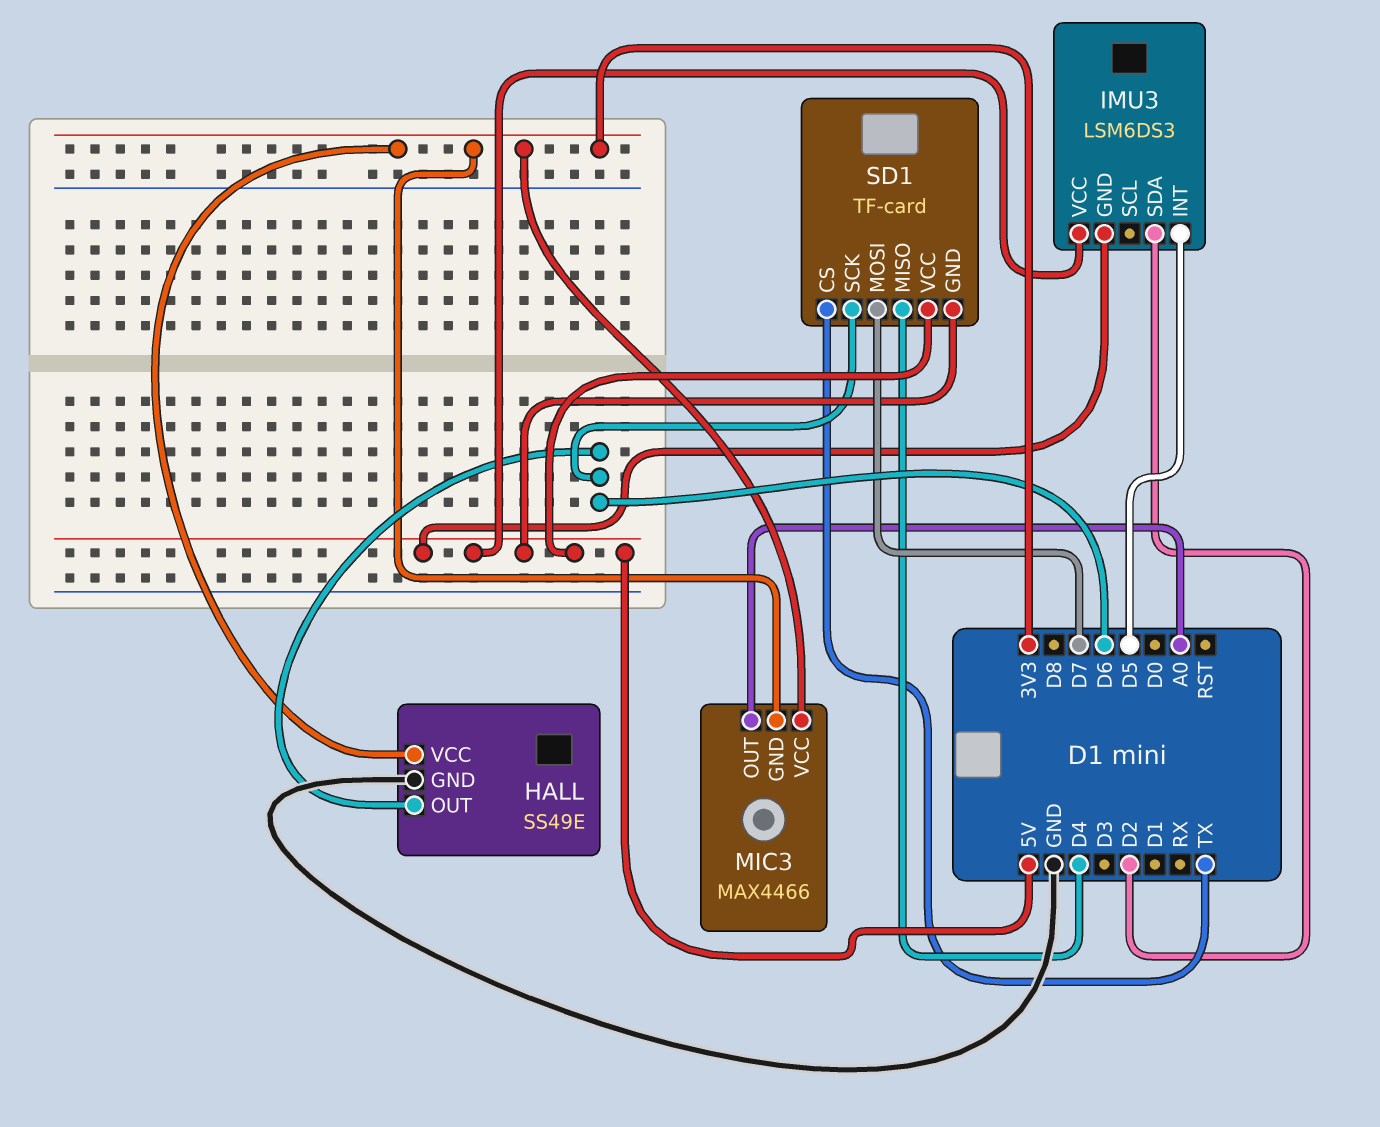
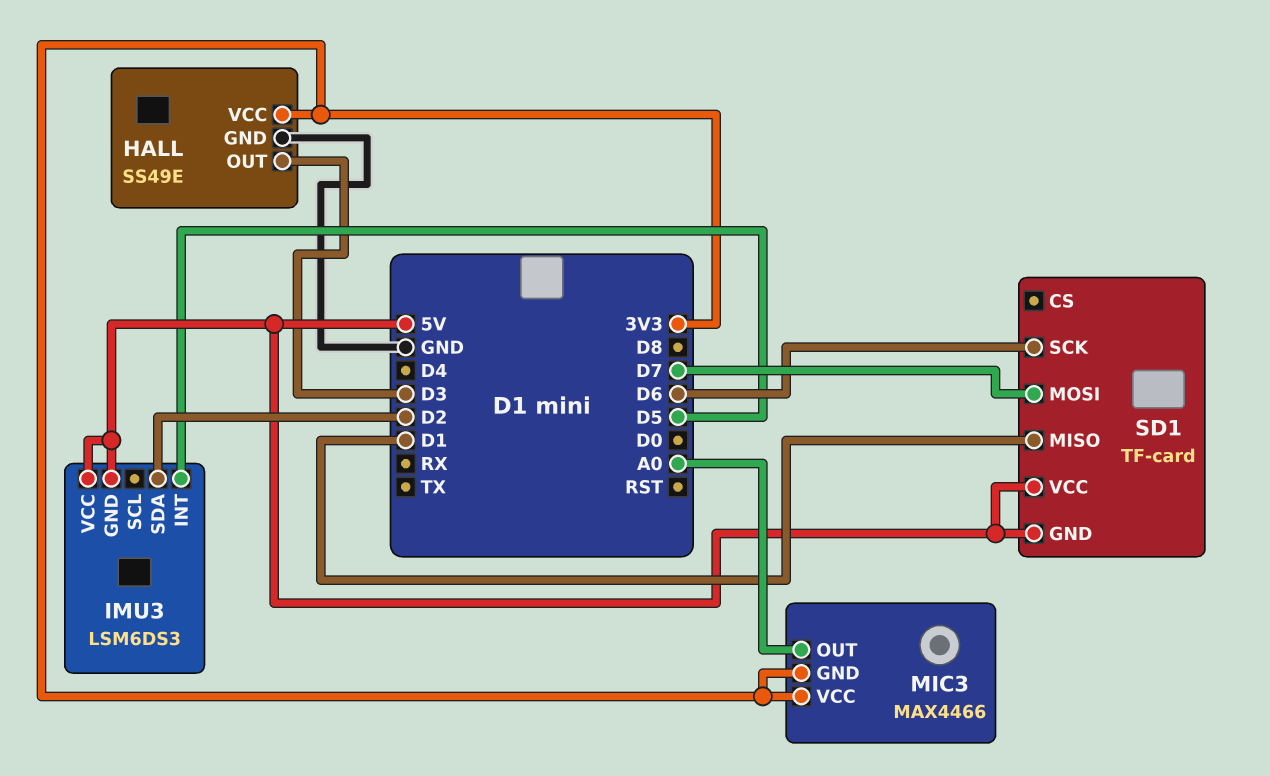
HALL pin OUT: D6 -> D3
SD1 pin CS: TX -> none
SD1 pin MISO: D4 -> D1

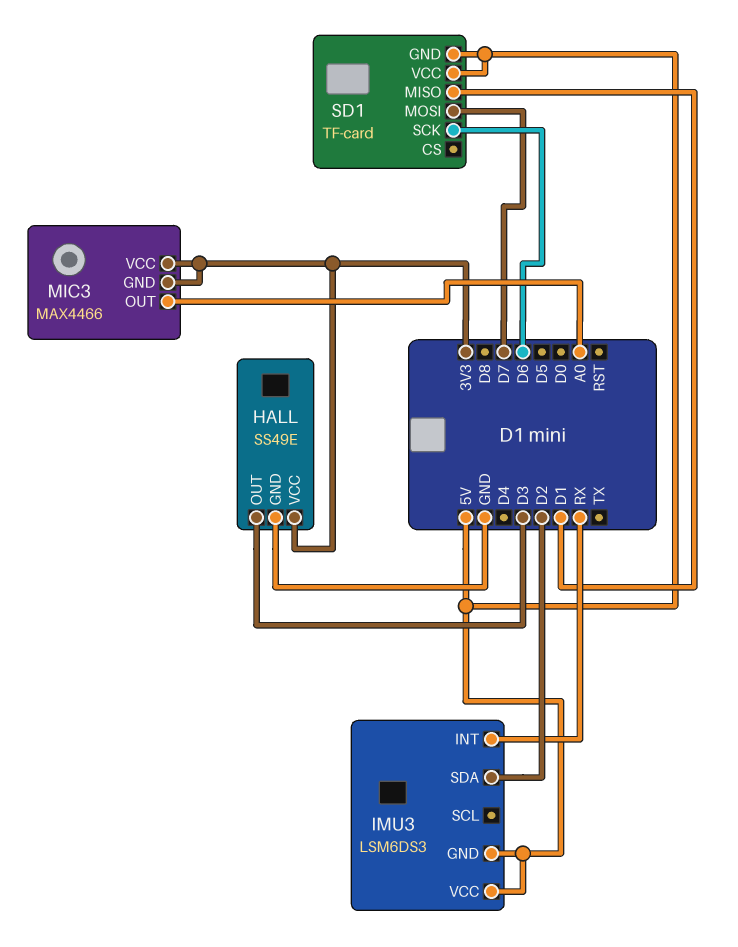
IMU3 pin INT: D5 -> RX

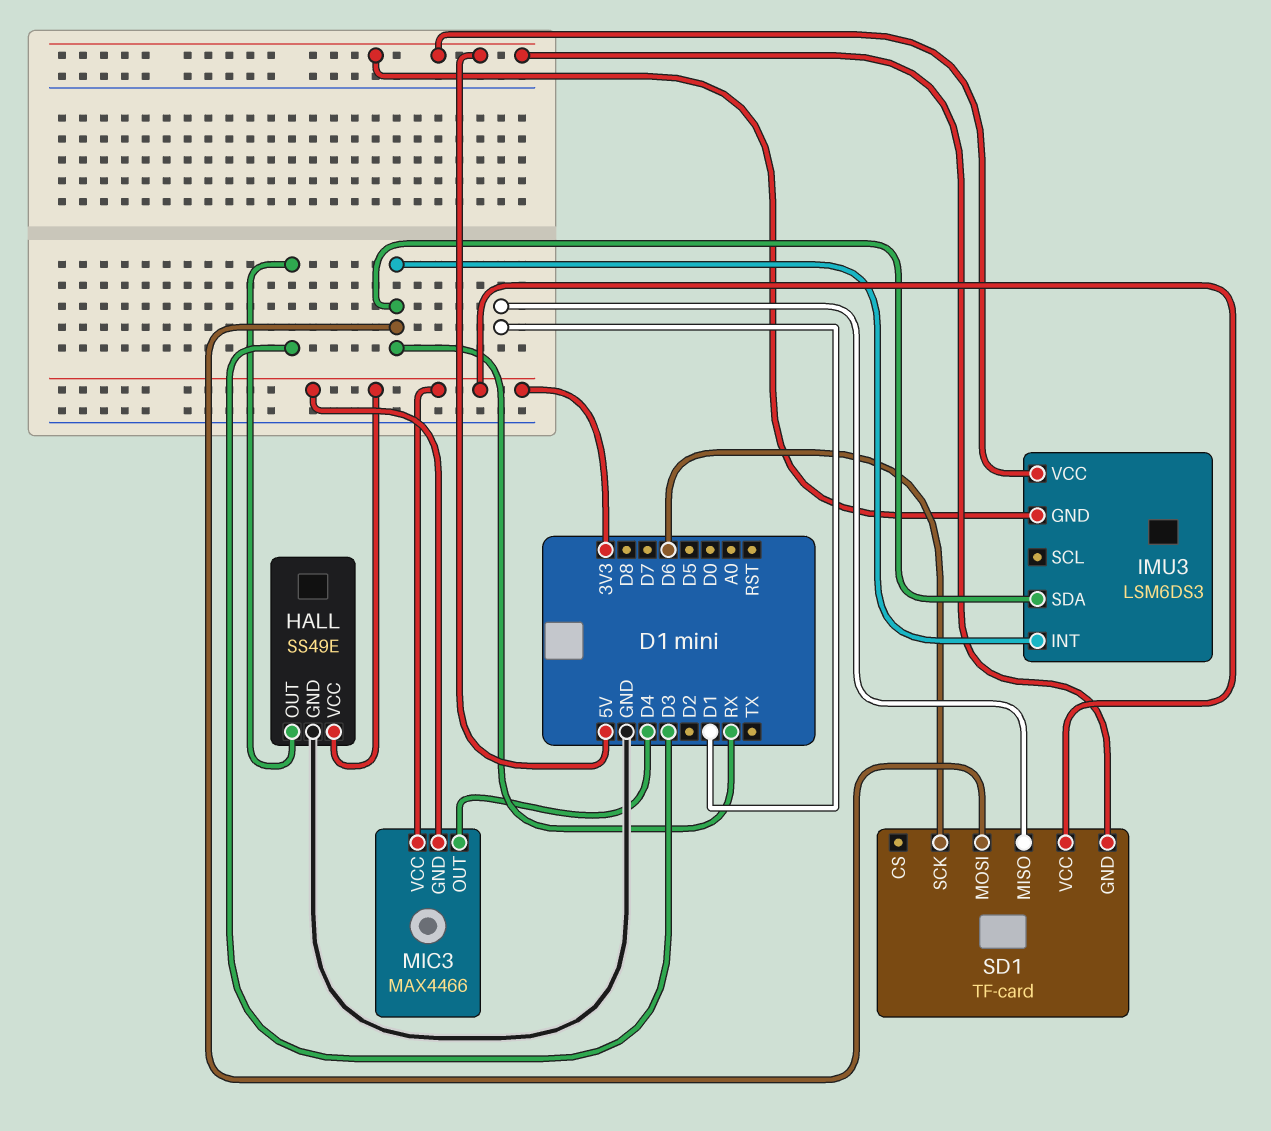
IMU3 pin SDA: D2 -> RX
MIC3 pin OUT: A0 -> D4
SD1 pin MOSI: D7 -> RX
SD1 pin VCC: 5V -> 3V3

